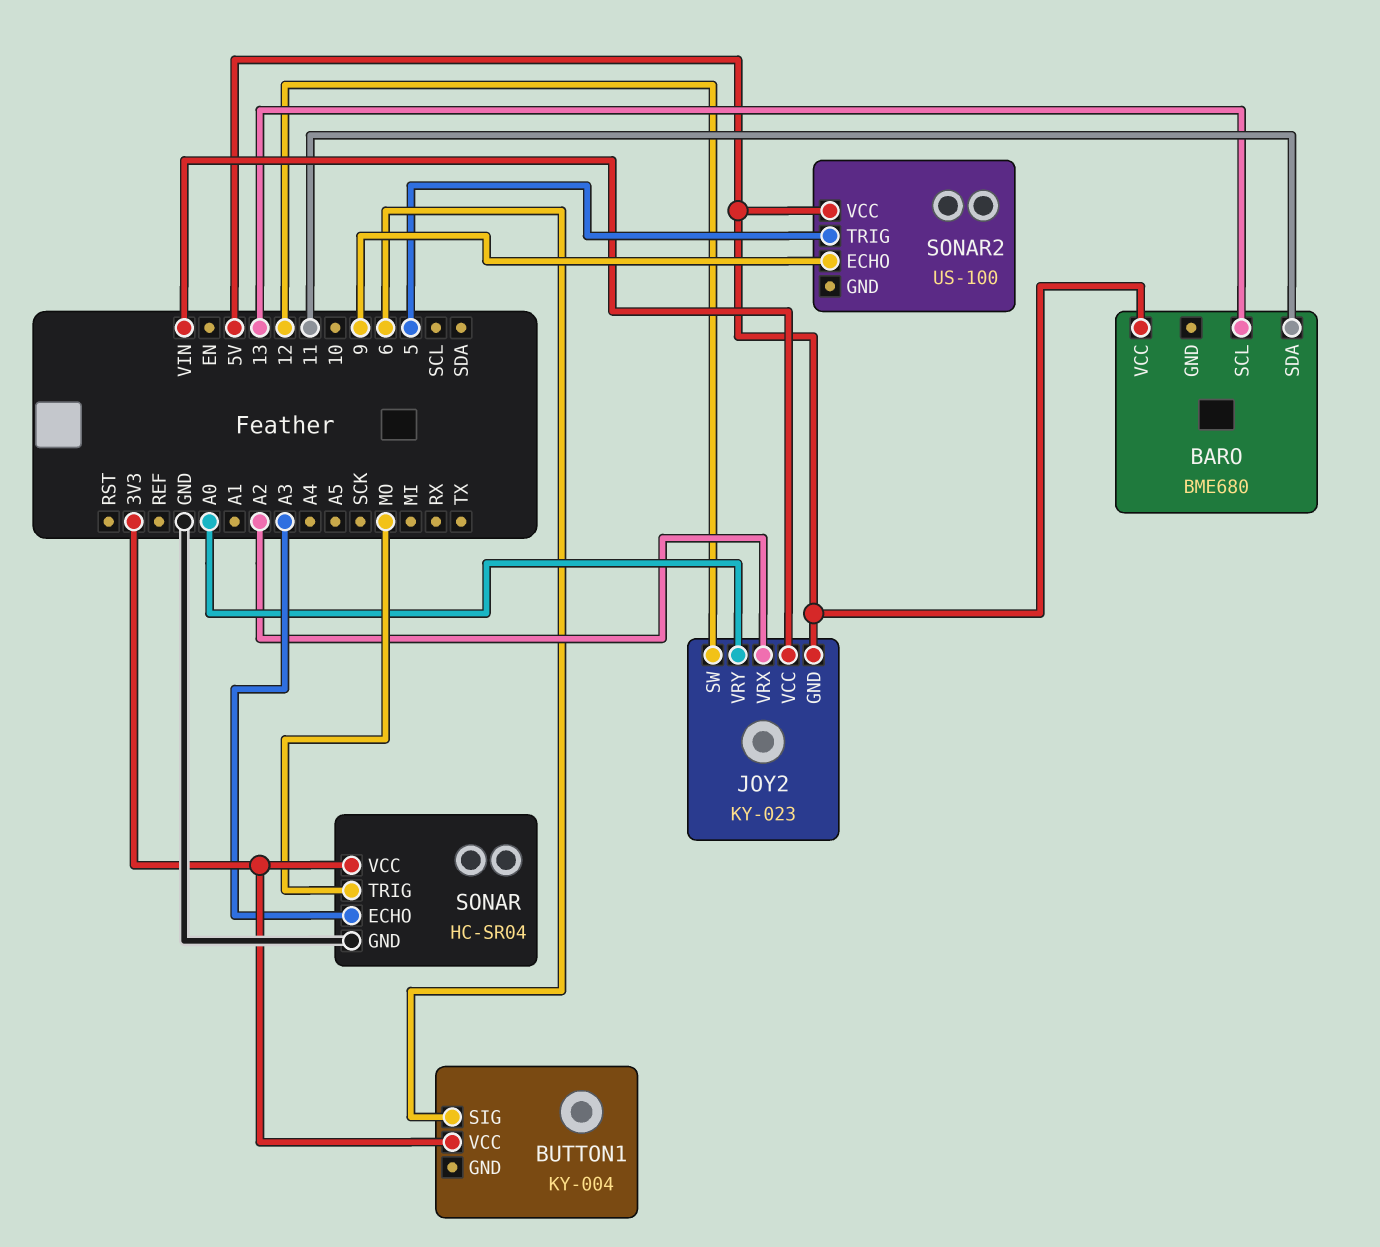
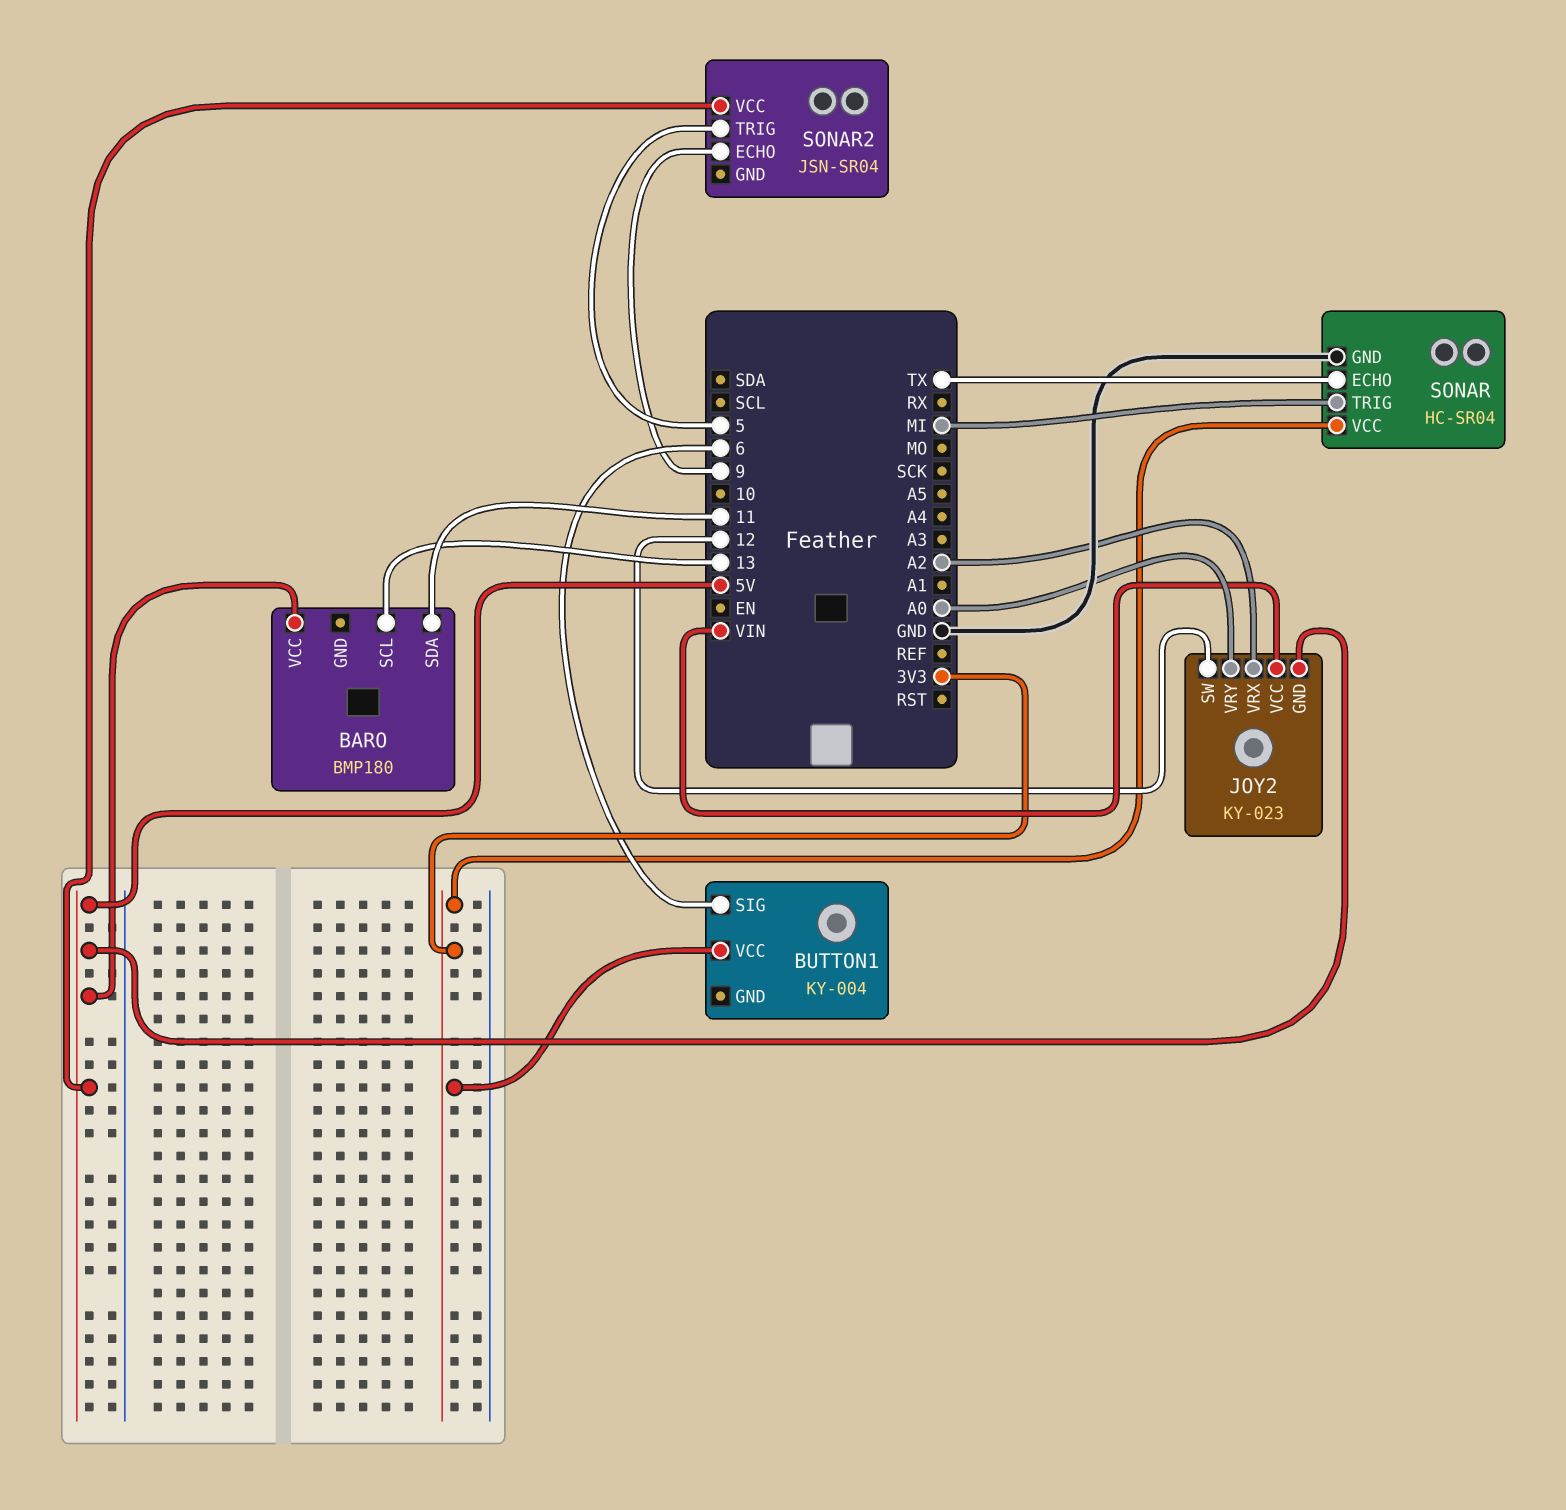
BARO: BME680 -> BMP180
SONAR pin ECHO: A3 -> TX
SONAR pin TRIG: MO -> MI
SONAR2: US-100 -> JSN-SR04

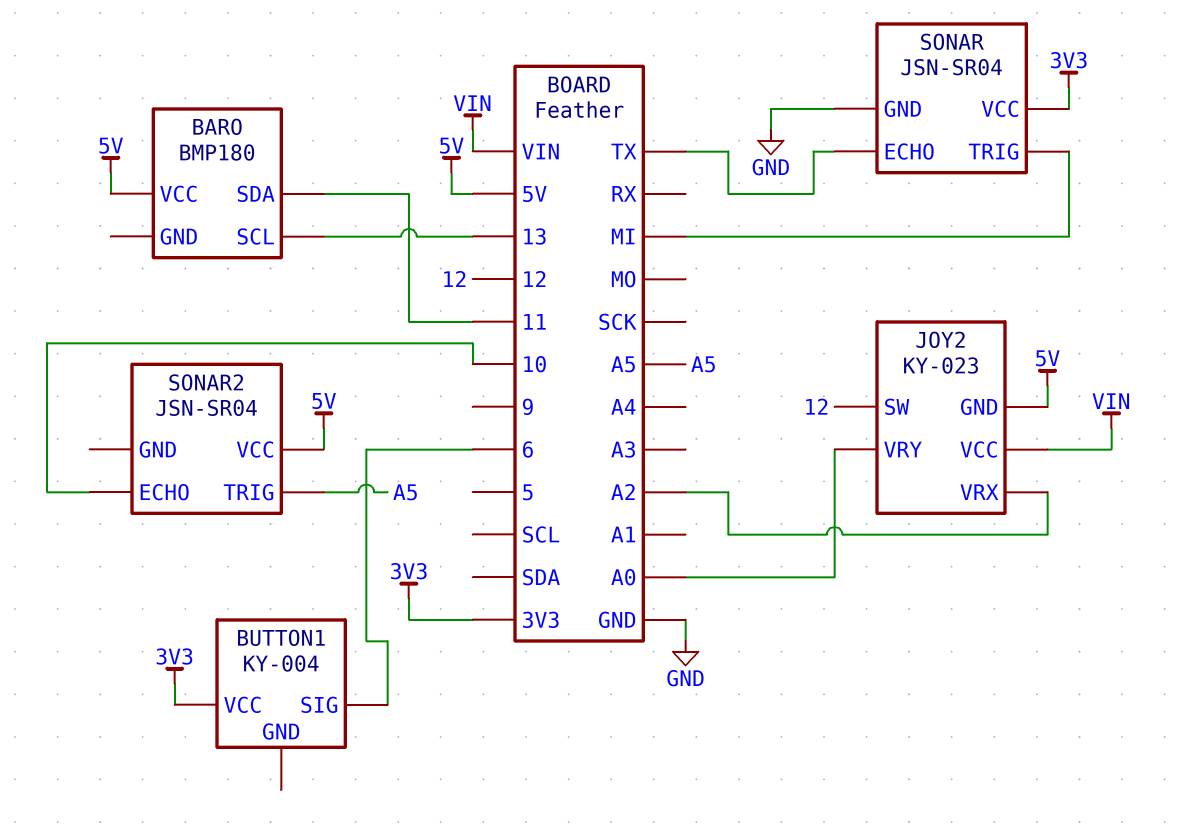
SONAR: HC-SR04 -> JSN-SR04
SONAR2 pin ECHO: 9 -> 10
SONAR2 pin TRIG: 5 -> A5

